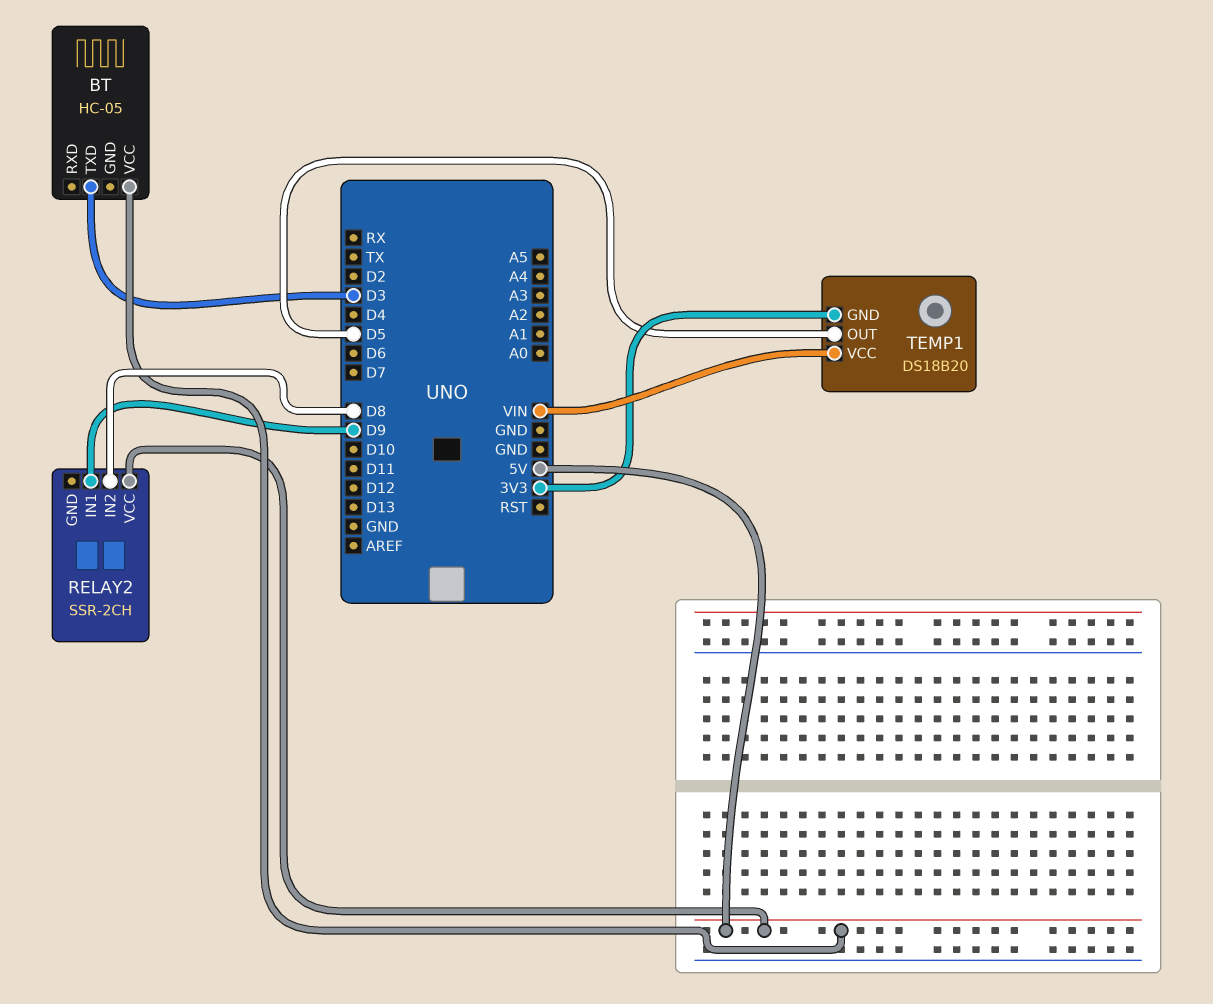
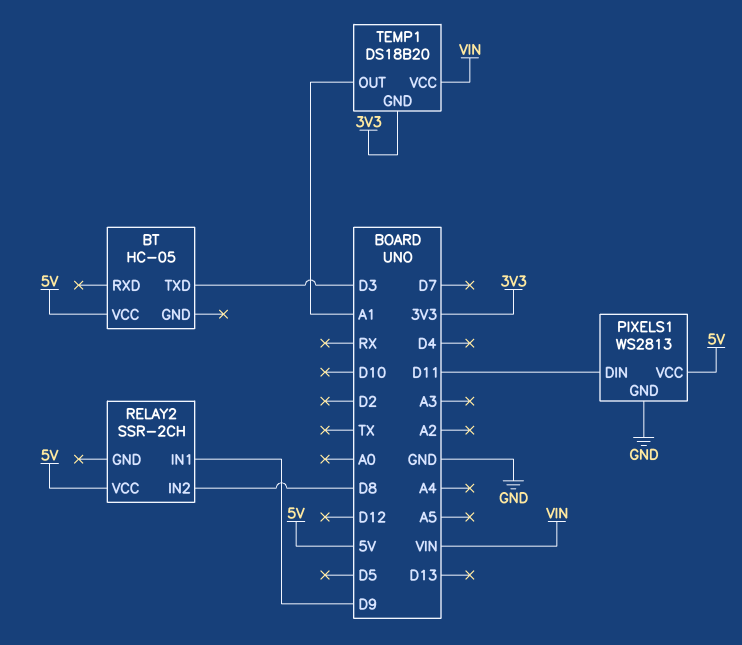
PIXELS1: none -> WS2813
PIXELS1 pin DIN: none -> D11
PIXELS1 pin GND: none -> GND
PIXELS1 pin VCC: none -> 5V
TEMP1 pin OUT: D5 -> A1

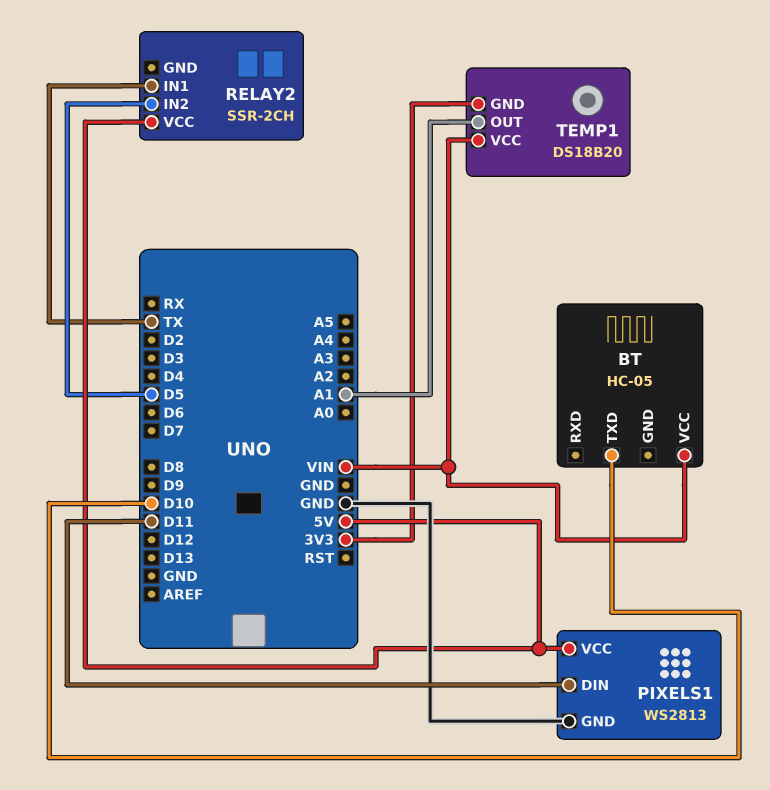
BT pin TXD: D3 -> D10
BT pin VCC: 5V -> VIN
RELAY2 pin IN1: D9 -> TX
RELAY2 pin IN2: D8 -> D5

